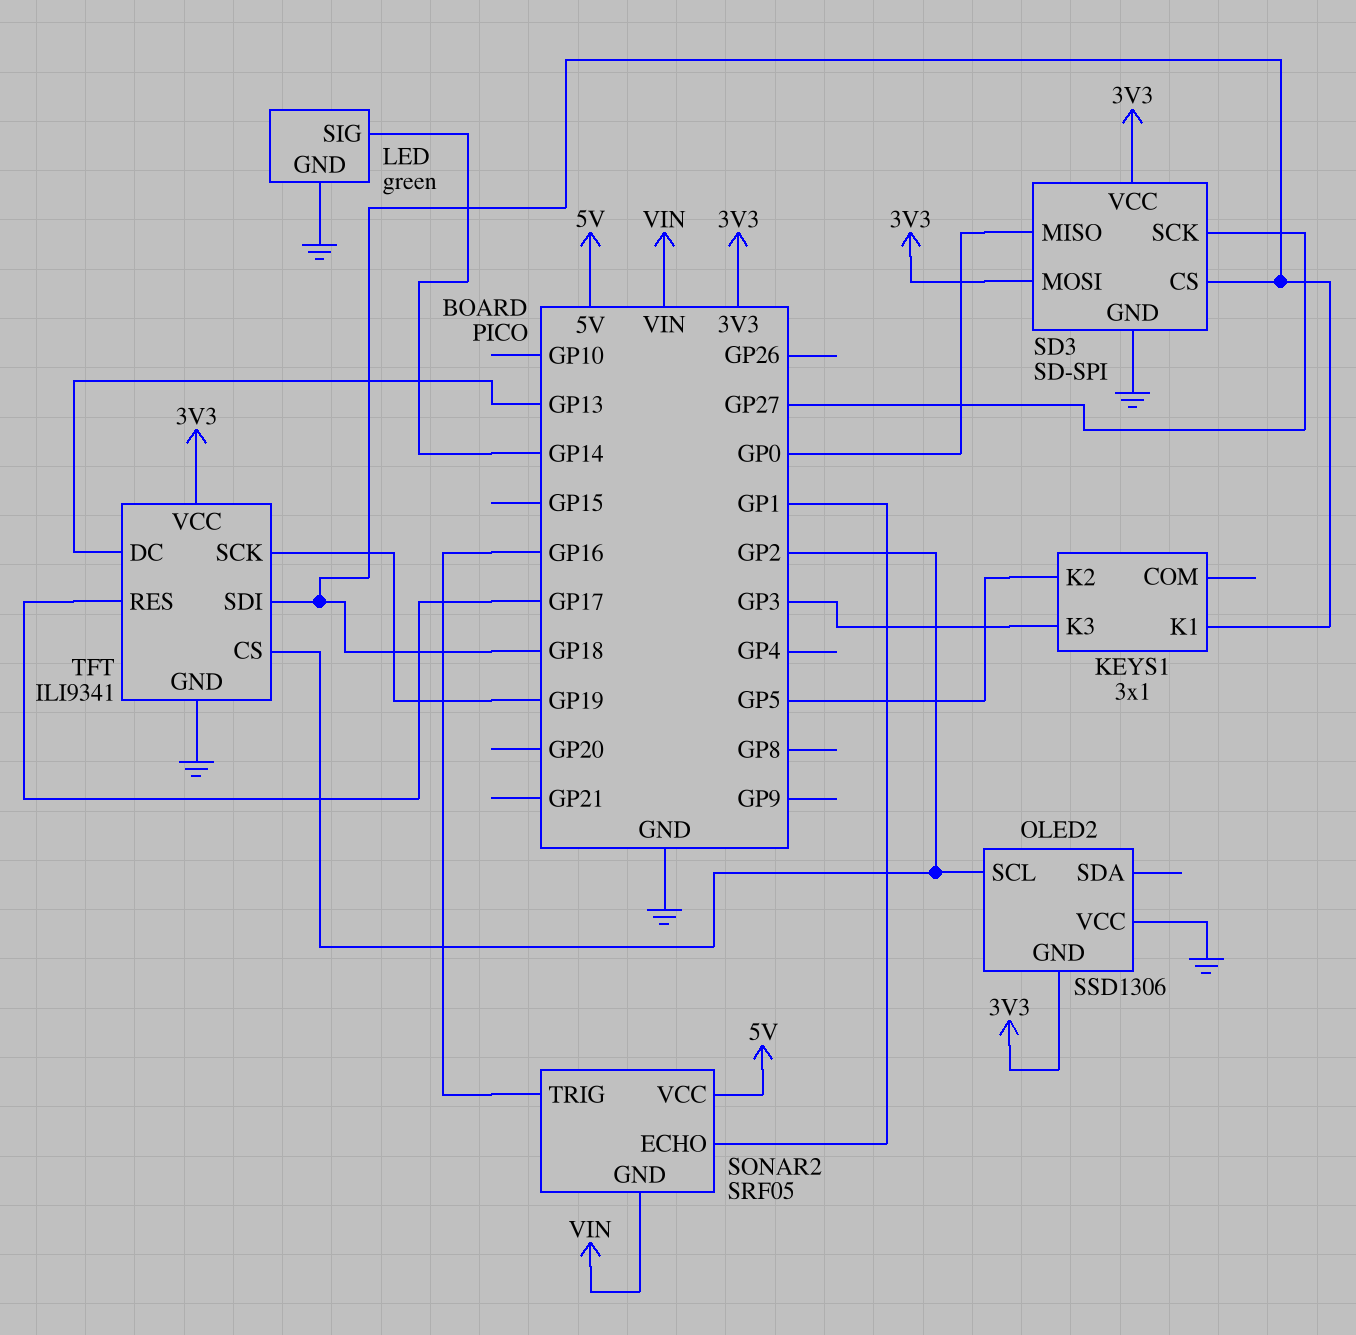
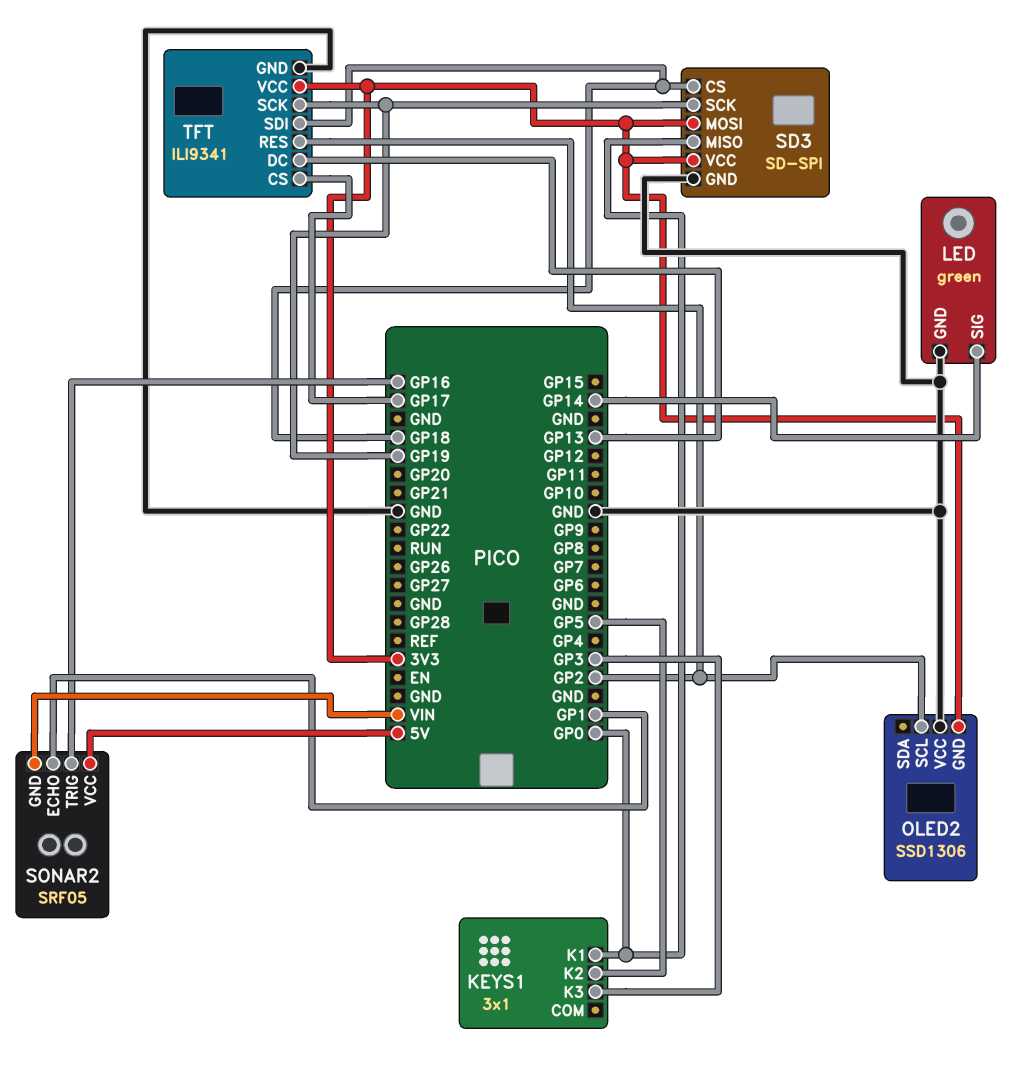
KEYS1 pin K1: GP18 -> GP0
SD3 pin SCK: GP27 -> GP19
TFT pin CS: GP2 -> GP17
TFT pin RES: GP17 -> GP2

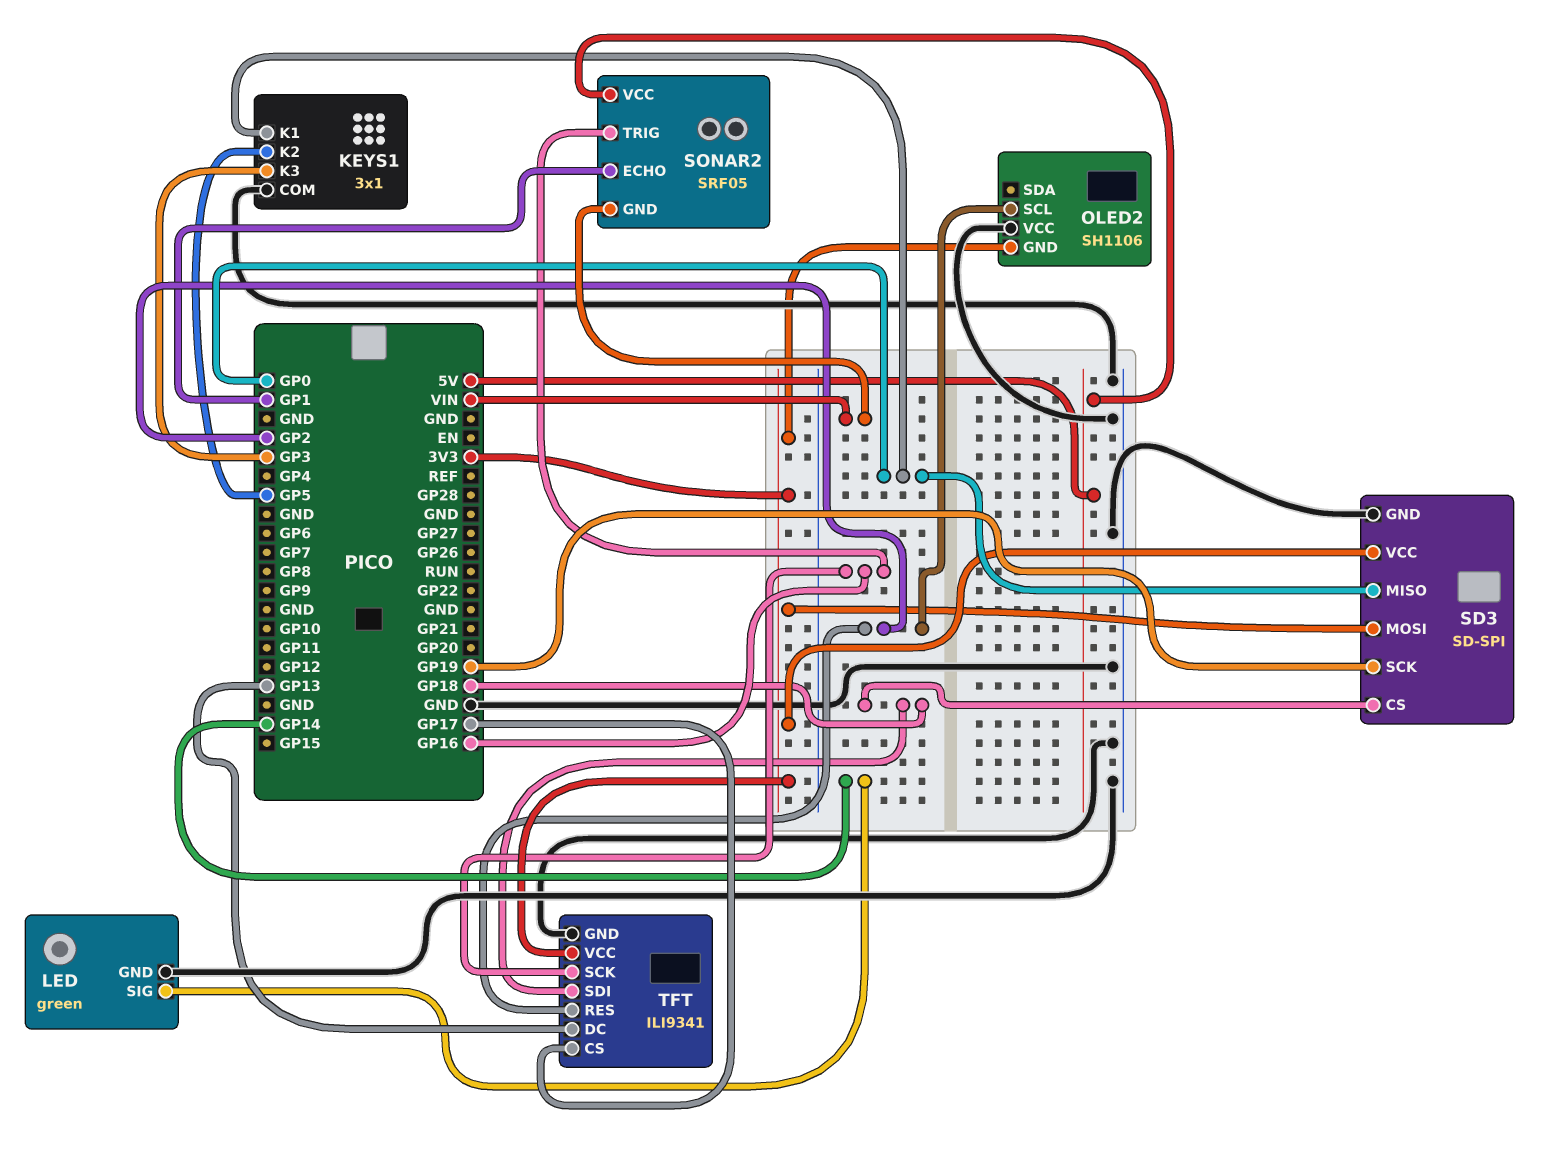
KEYS1 pin COM: none -> GND
OLED2: SSD1306 -> SH1106
TFT pin SCK: GP19 -> GP16

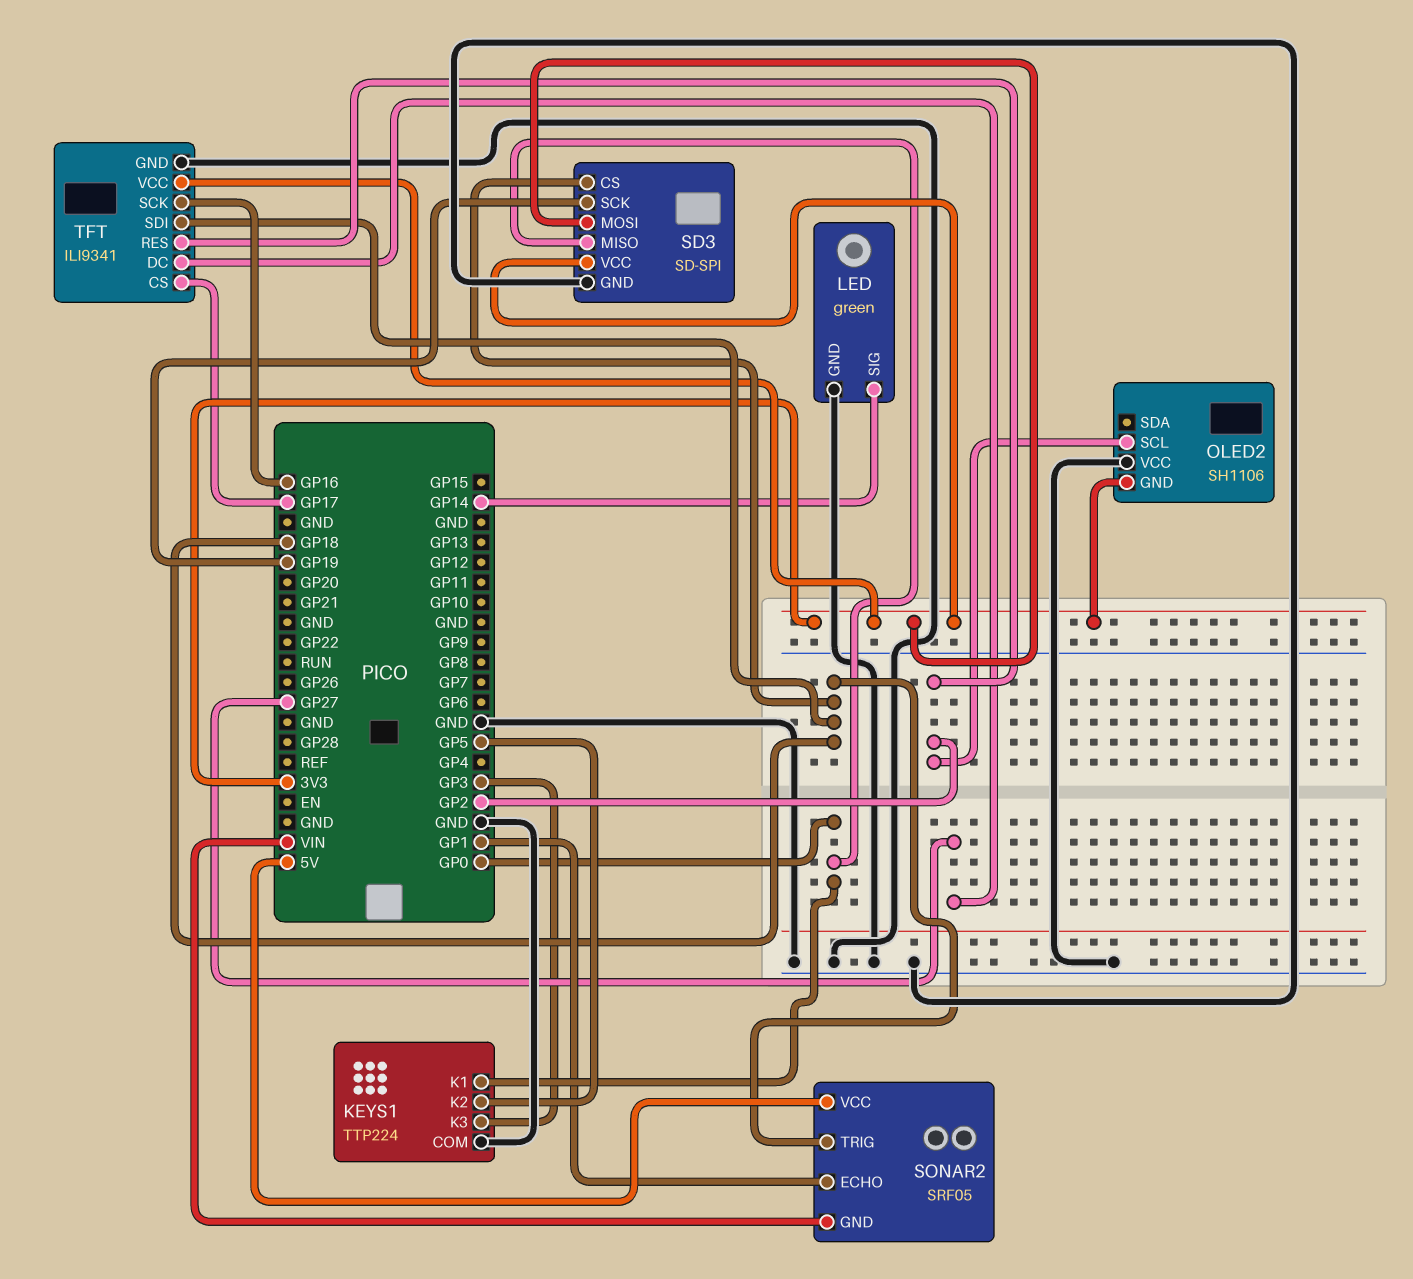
KEYS1: 3x1 -> TTP224
SONAR2 pin TRIG: GP16 -> GP18
TFT pin DC: GP13 -> GP27

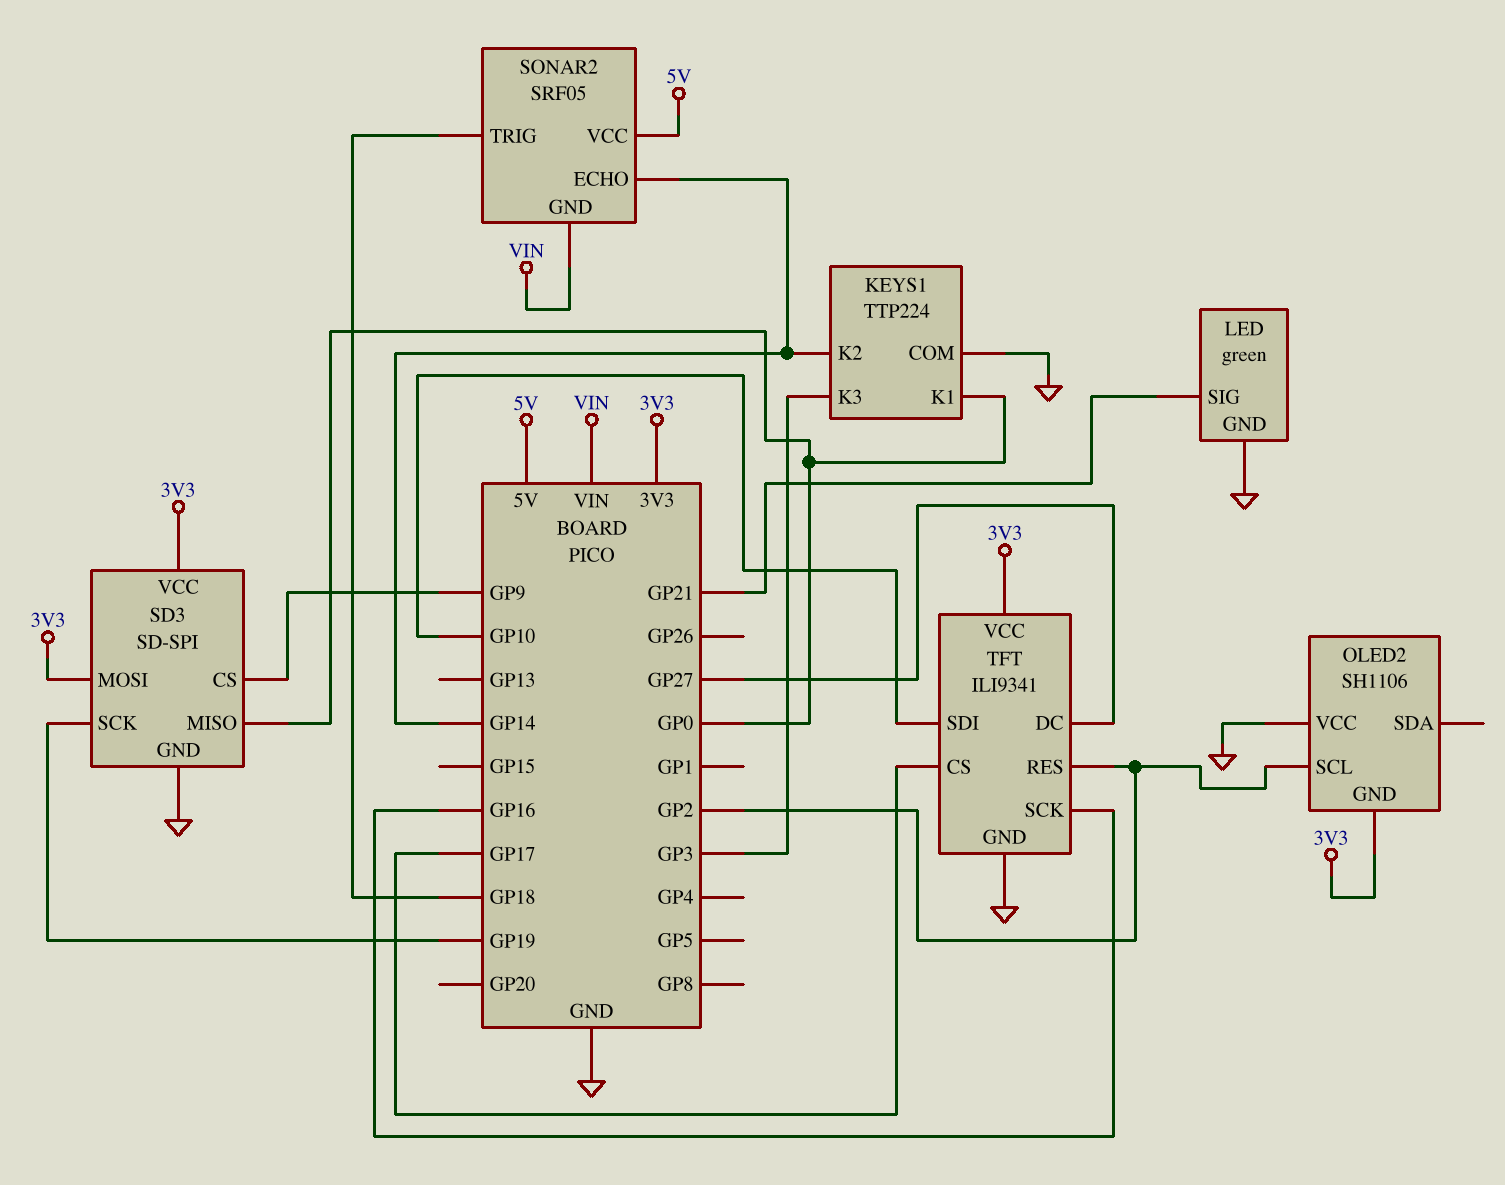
KEYS1 pin K2: GP5 -> GP14
LED pin SIG: GP14 -> GP21
SD3 pin CS: GP18 -> GP9
SONAR2 pin ECHO: GP1 -> GP14
TFT pin SDI: GP18 -> GP10

